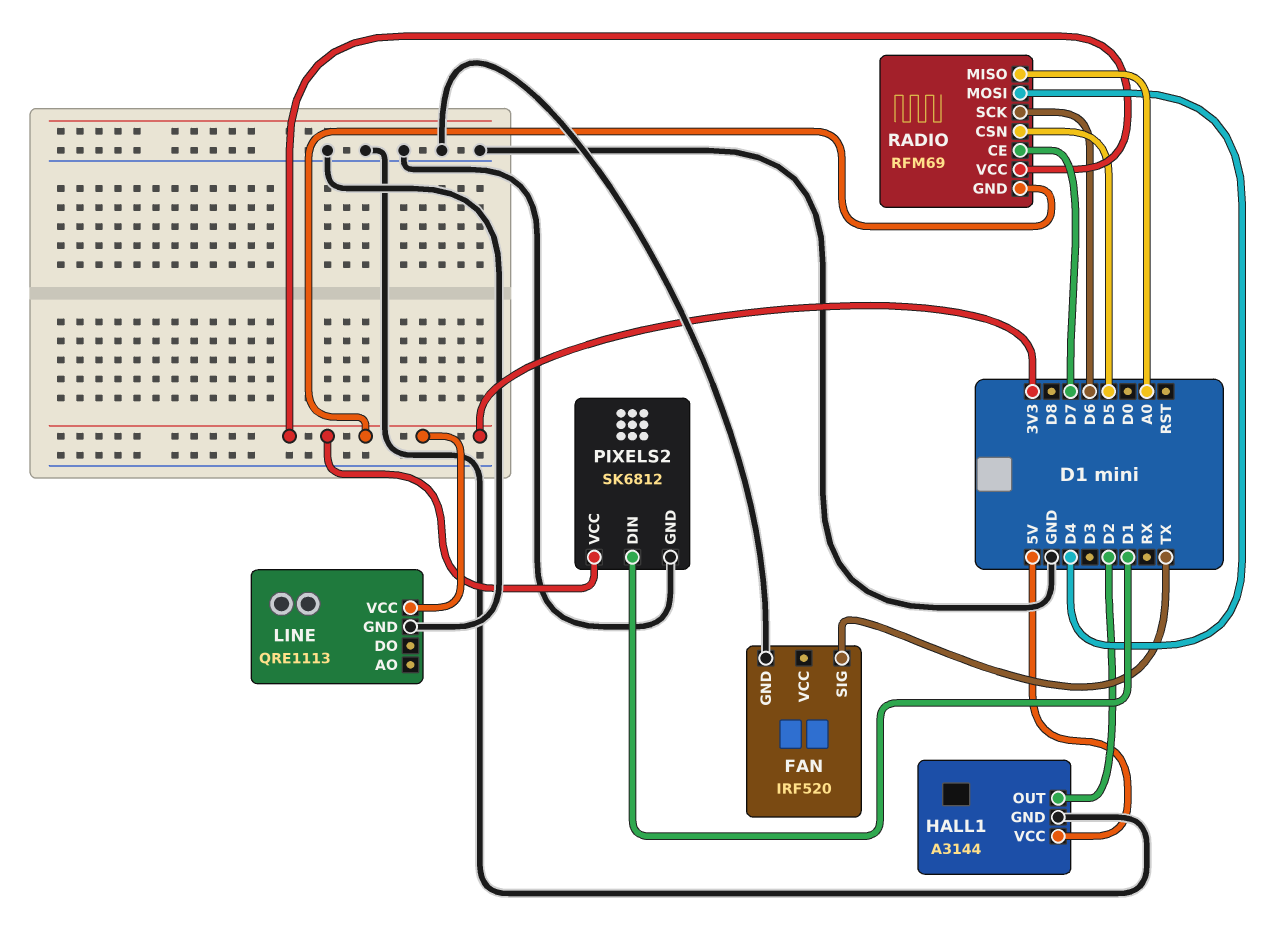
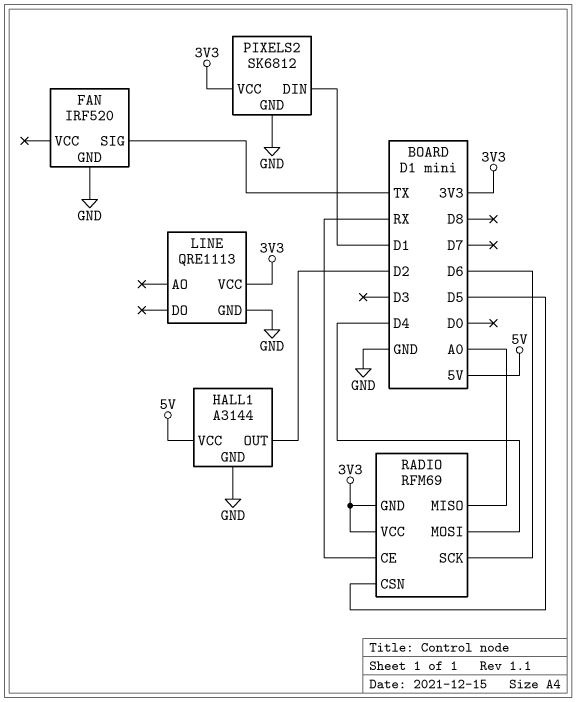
RADIO pin CE: D7 -> RX

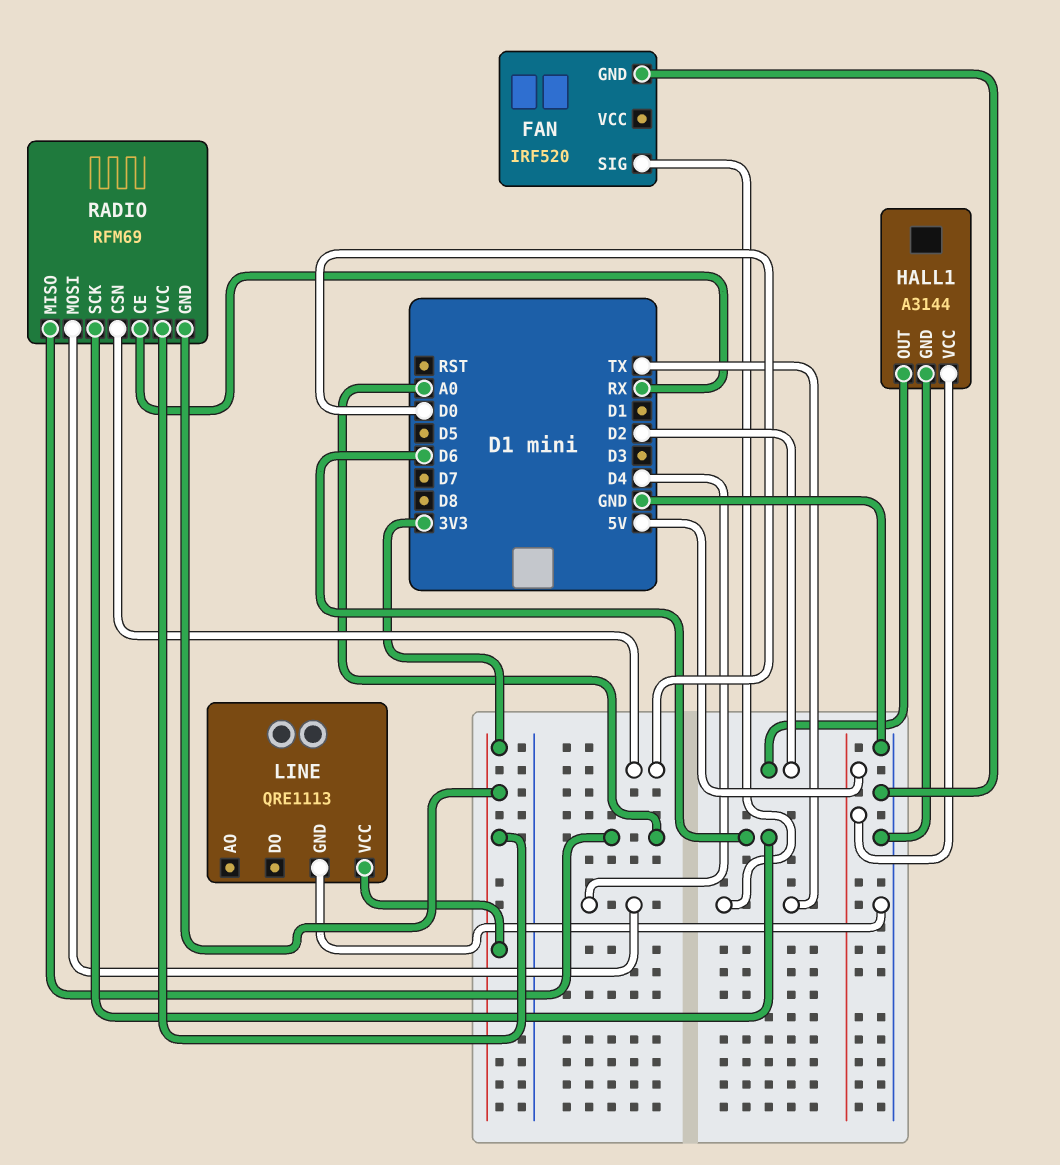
PIXELS2: SK6812 -> none
PIXELS2 pin DIN: D1 -> none
PIXELS2 pin GND: GND -> none
PIXELS2 pin VCC: 3V3 -> none
RADIO pin CSN: D5 -> D0

